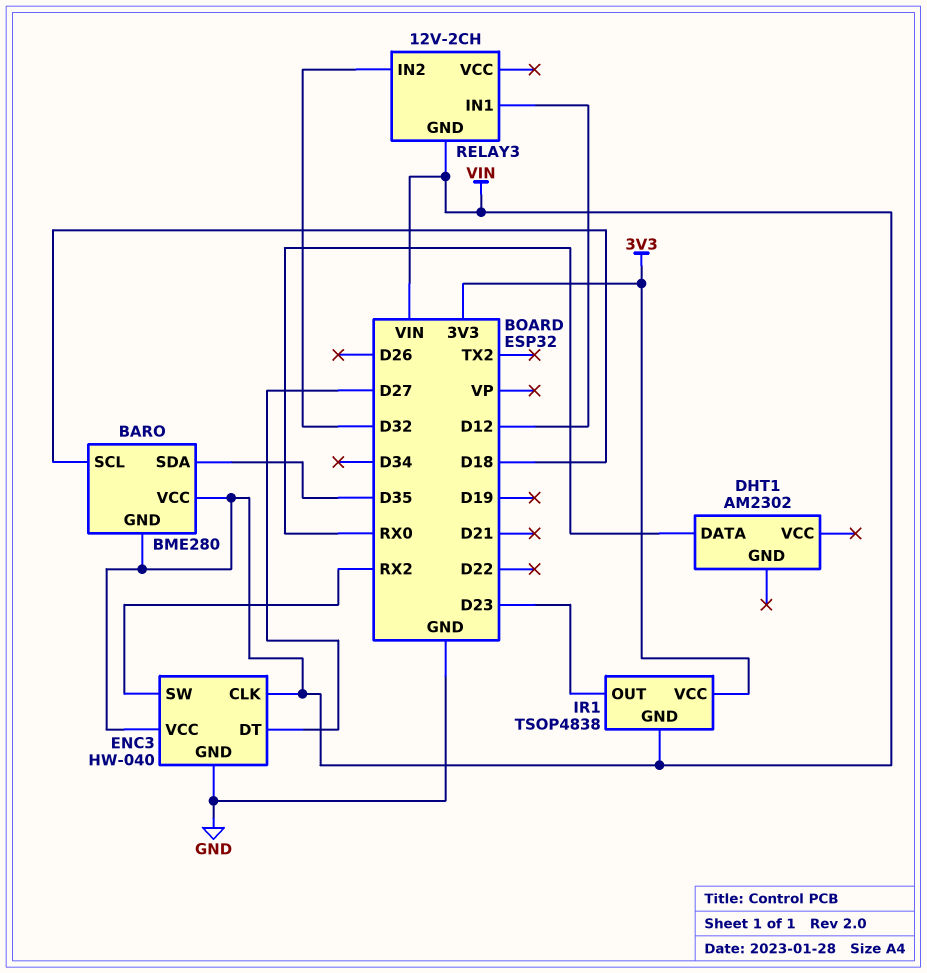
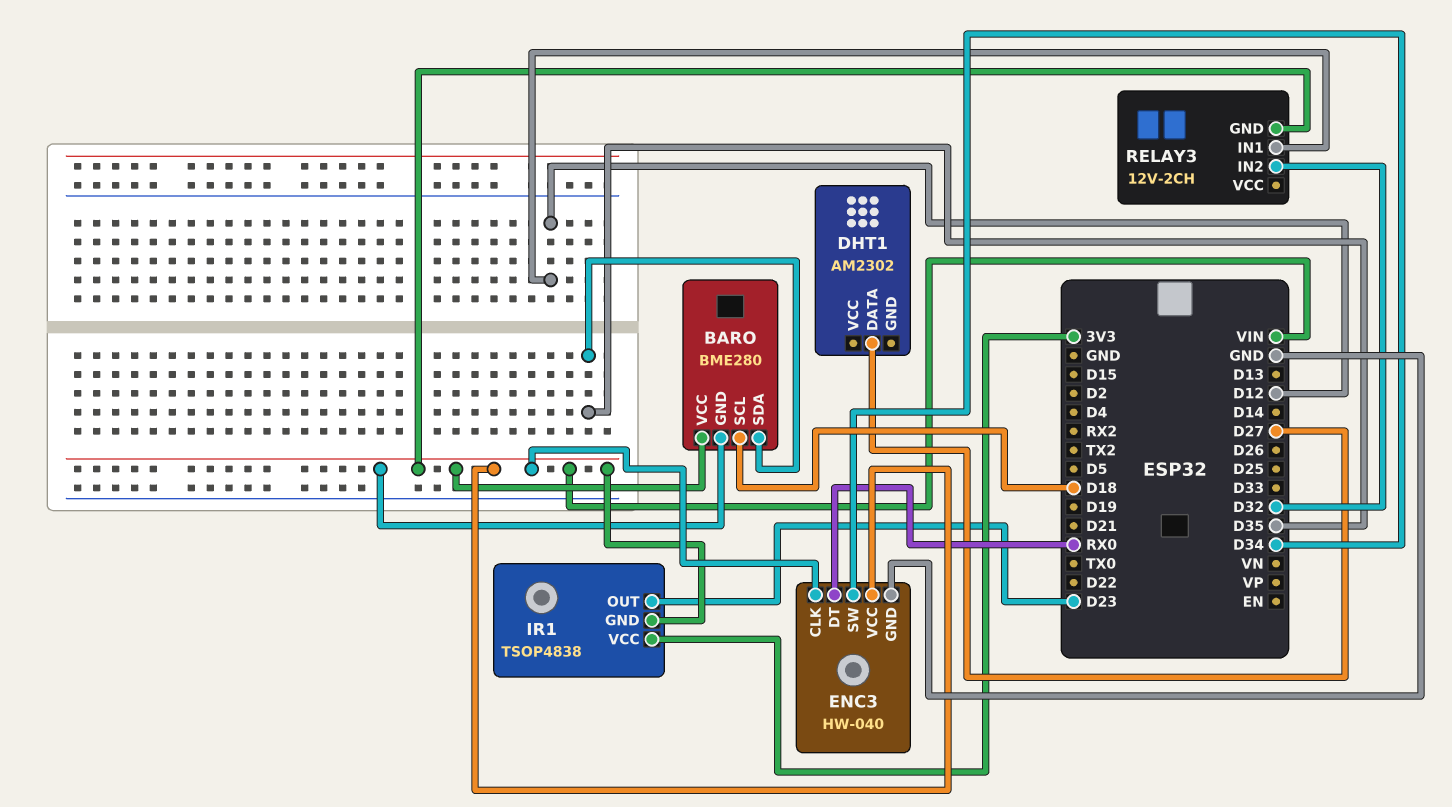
DHT1 pin DATA: RX0 -> D27
ENC3 pin DT: D27 -> RX0
ENC3 pin SW: RX2 -> D34

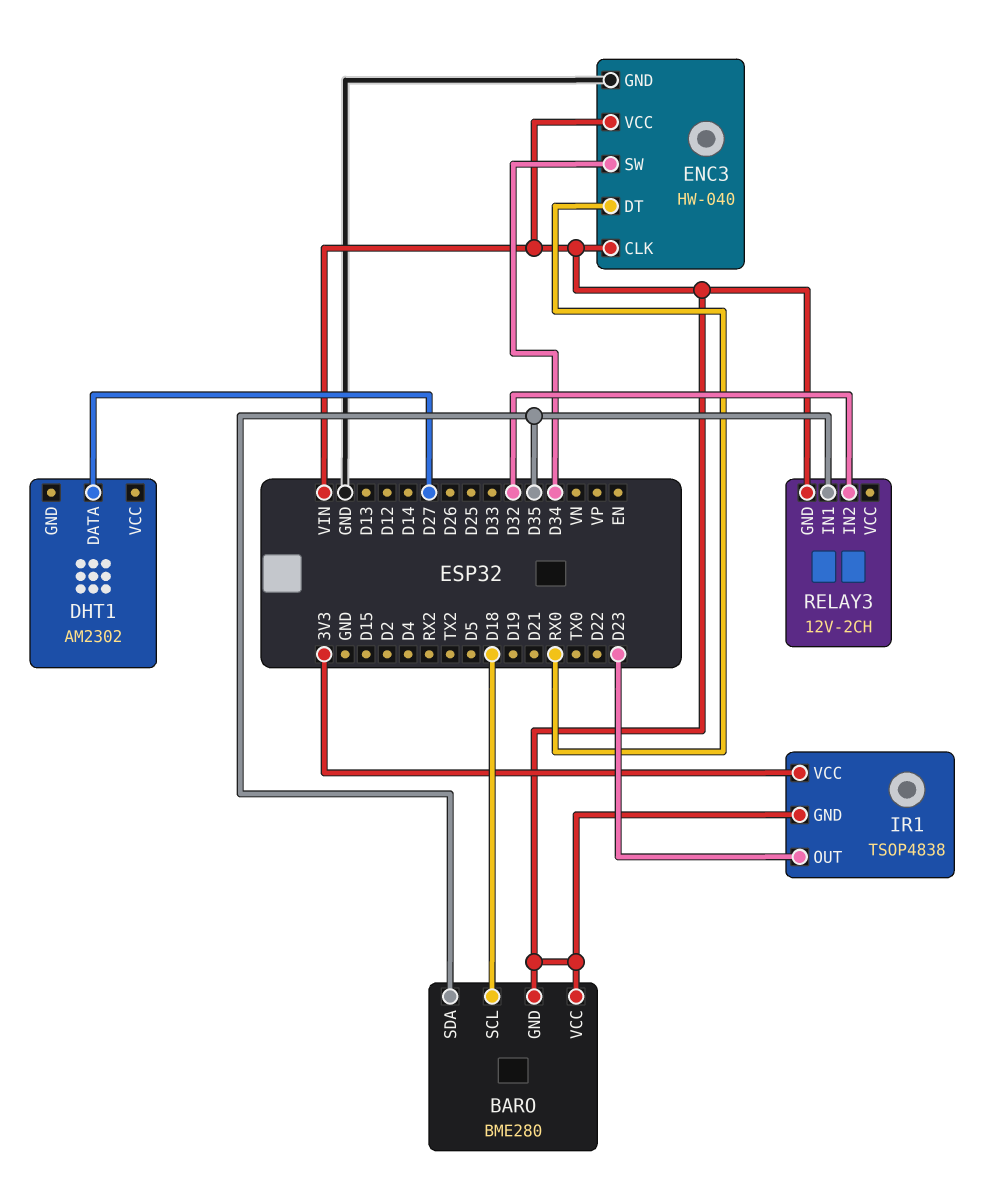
RELAY3 pin IN1: D12 -> D35

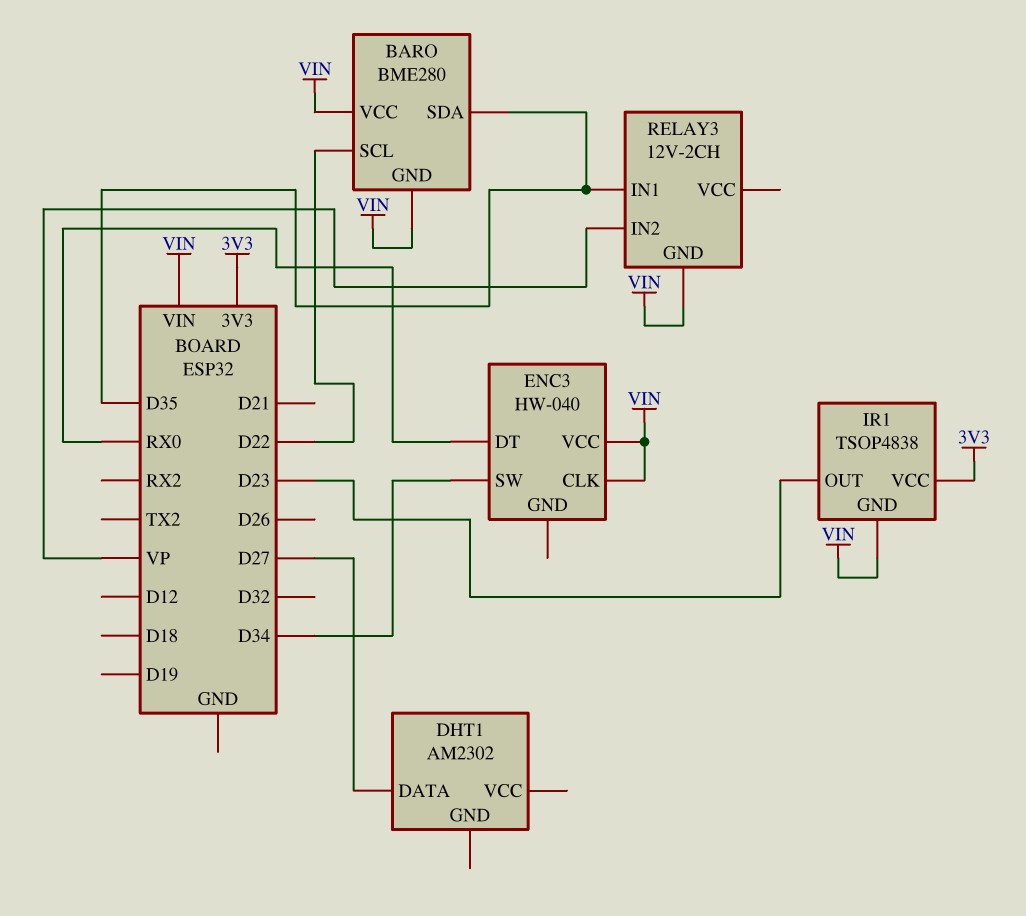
BARO pin SCL: D18 -> D22
ENC3 pin GND: GND -> none
RELAY3 pin IN2: D32 -> VP

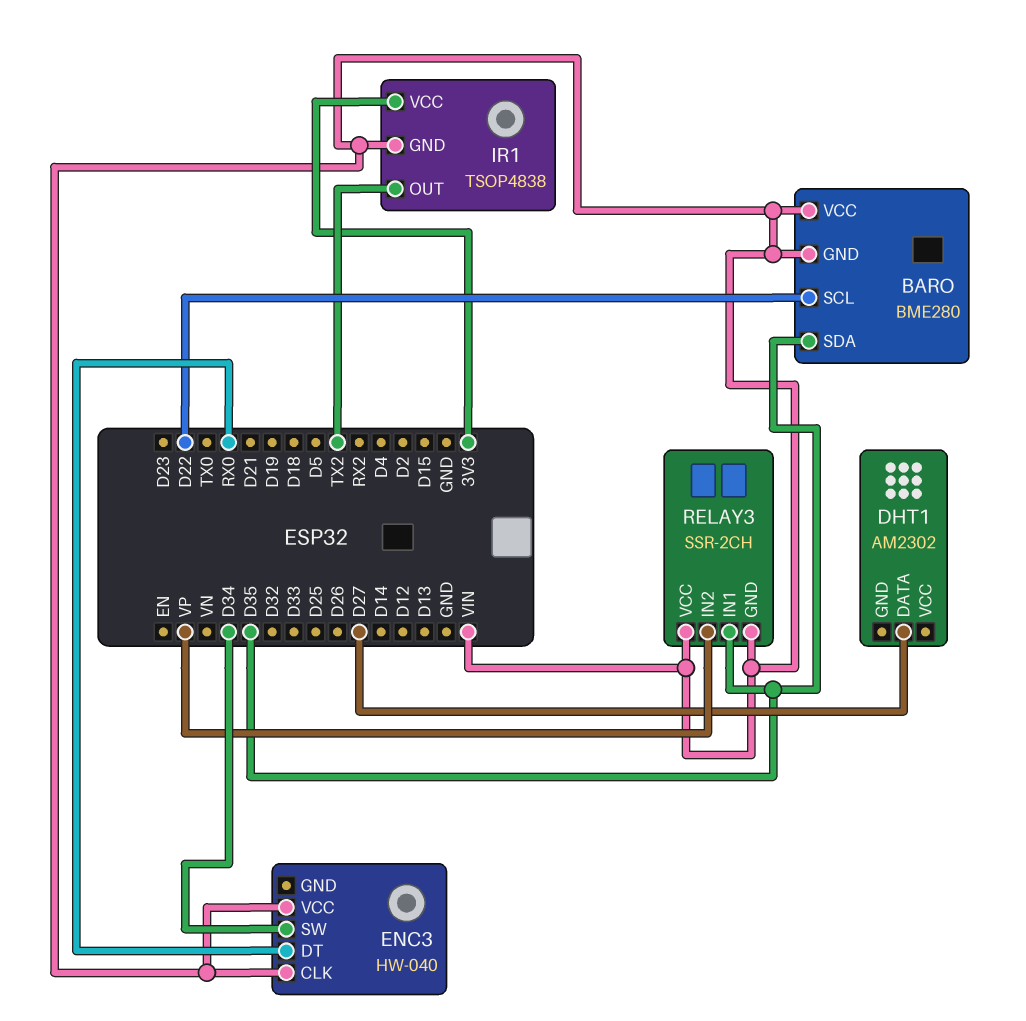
IR1 pin OUT: D23 -> TX2
RELAY3: 12V-2CH -> SSR-2CH
RELAY3 pin VCC: none -> VIN

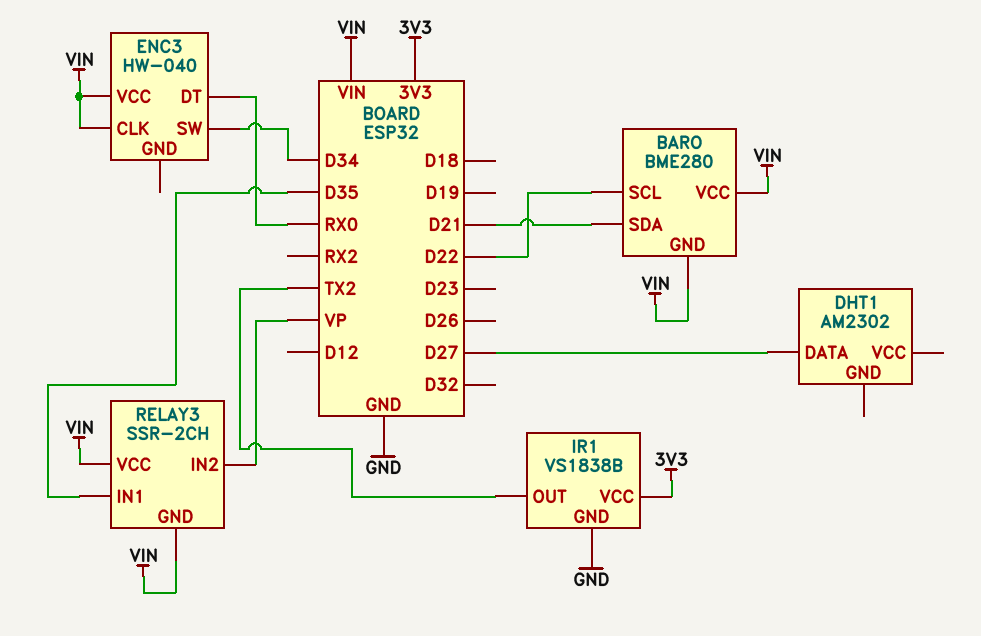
BARO pin SDA: D35 -> D21
IR1: TSOP4838 -> VS1838B
IR1 pin GND: VIN -> GND

